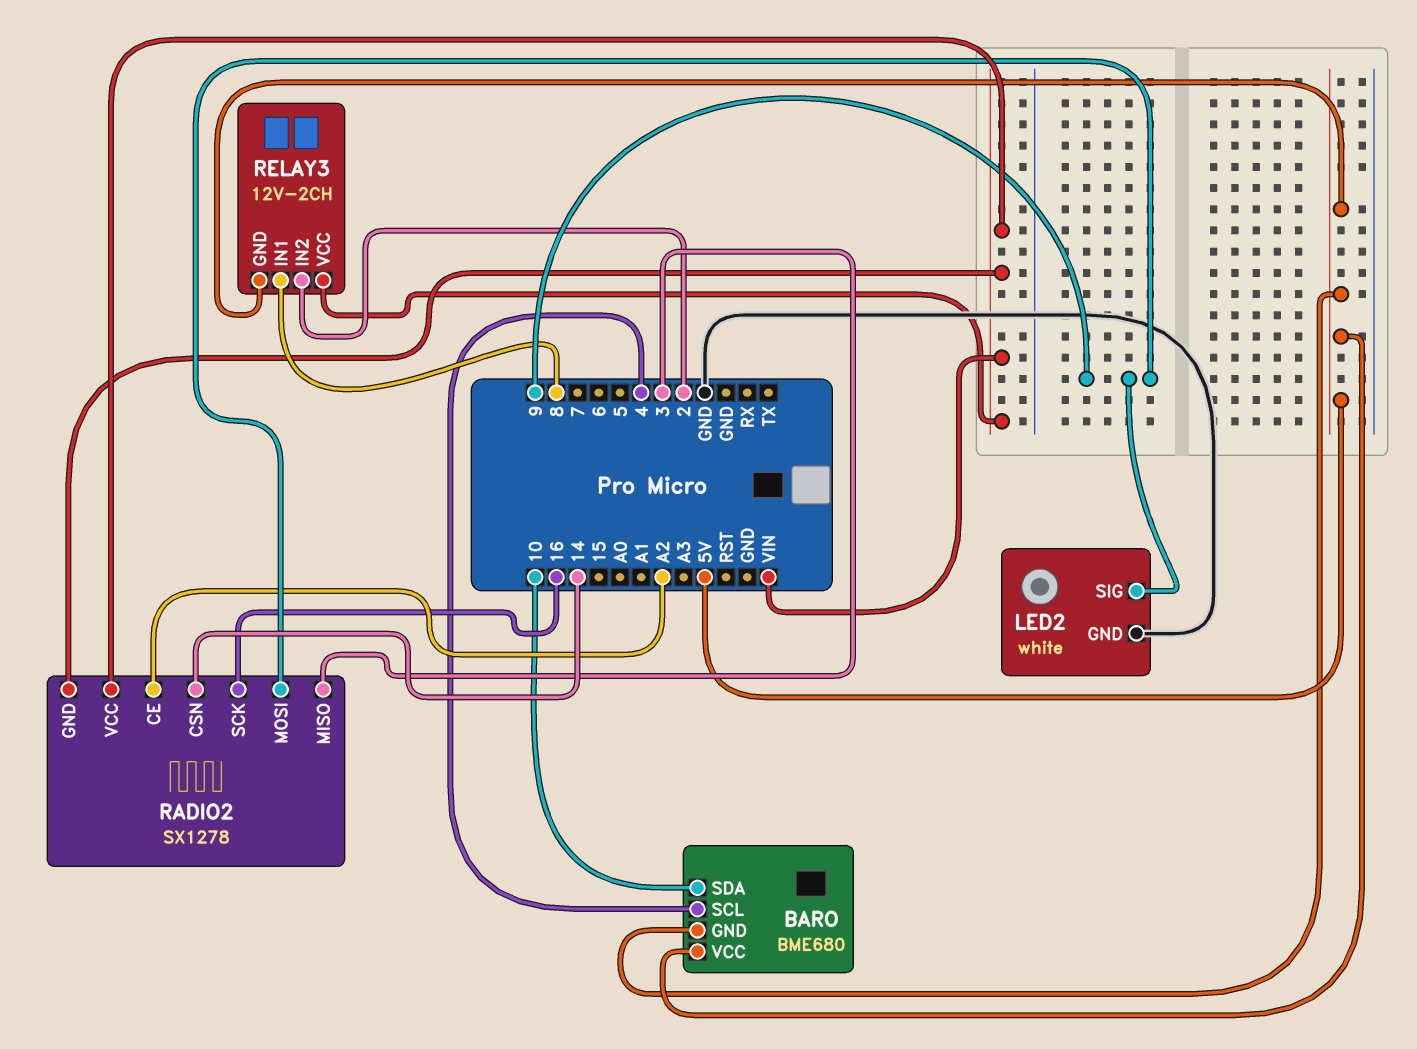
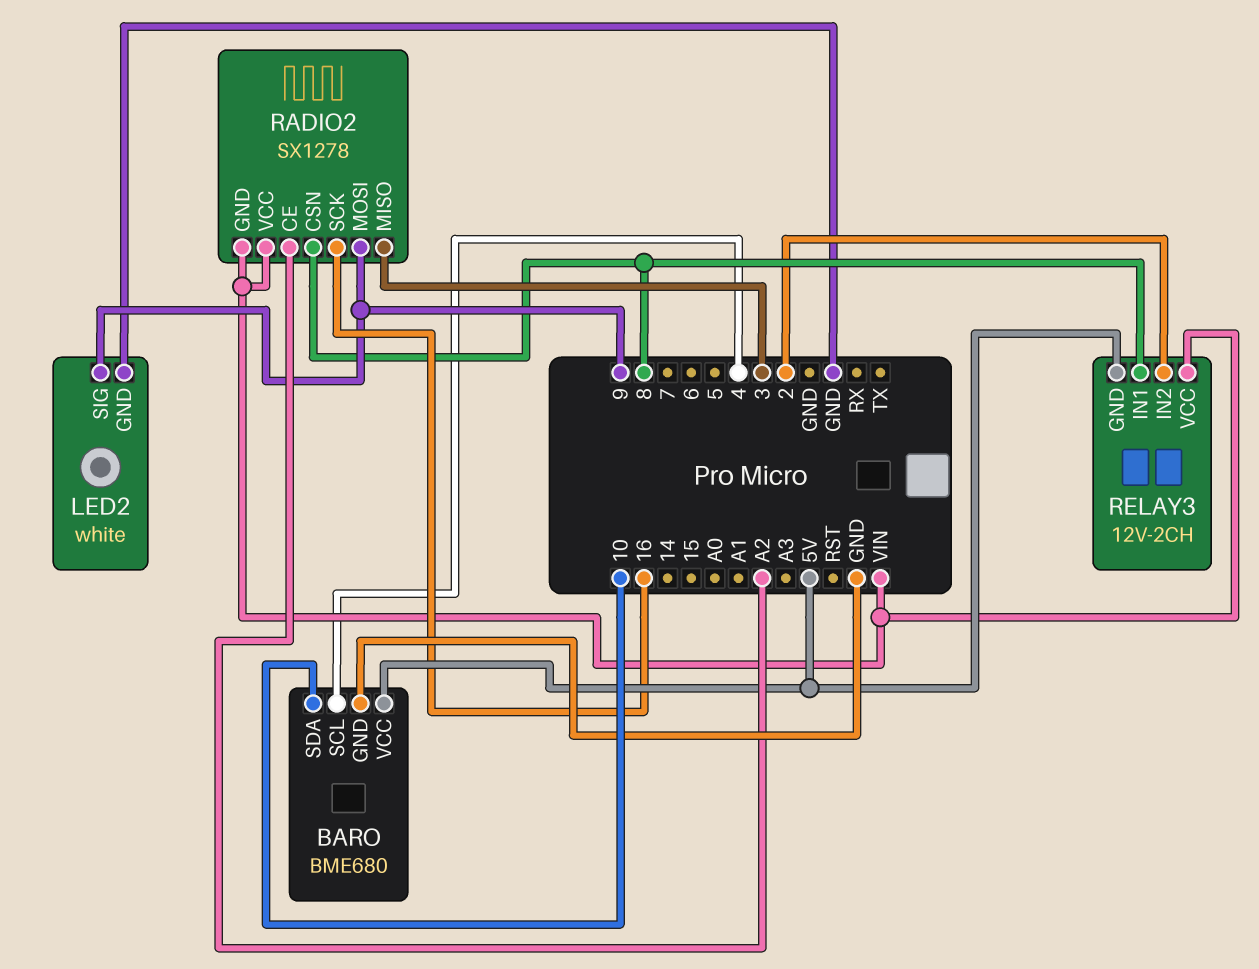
BARO pin GND: 5V -> GND
RADIO2 pin CSN: 14 -> 8

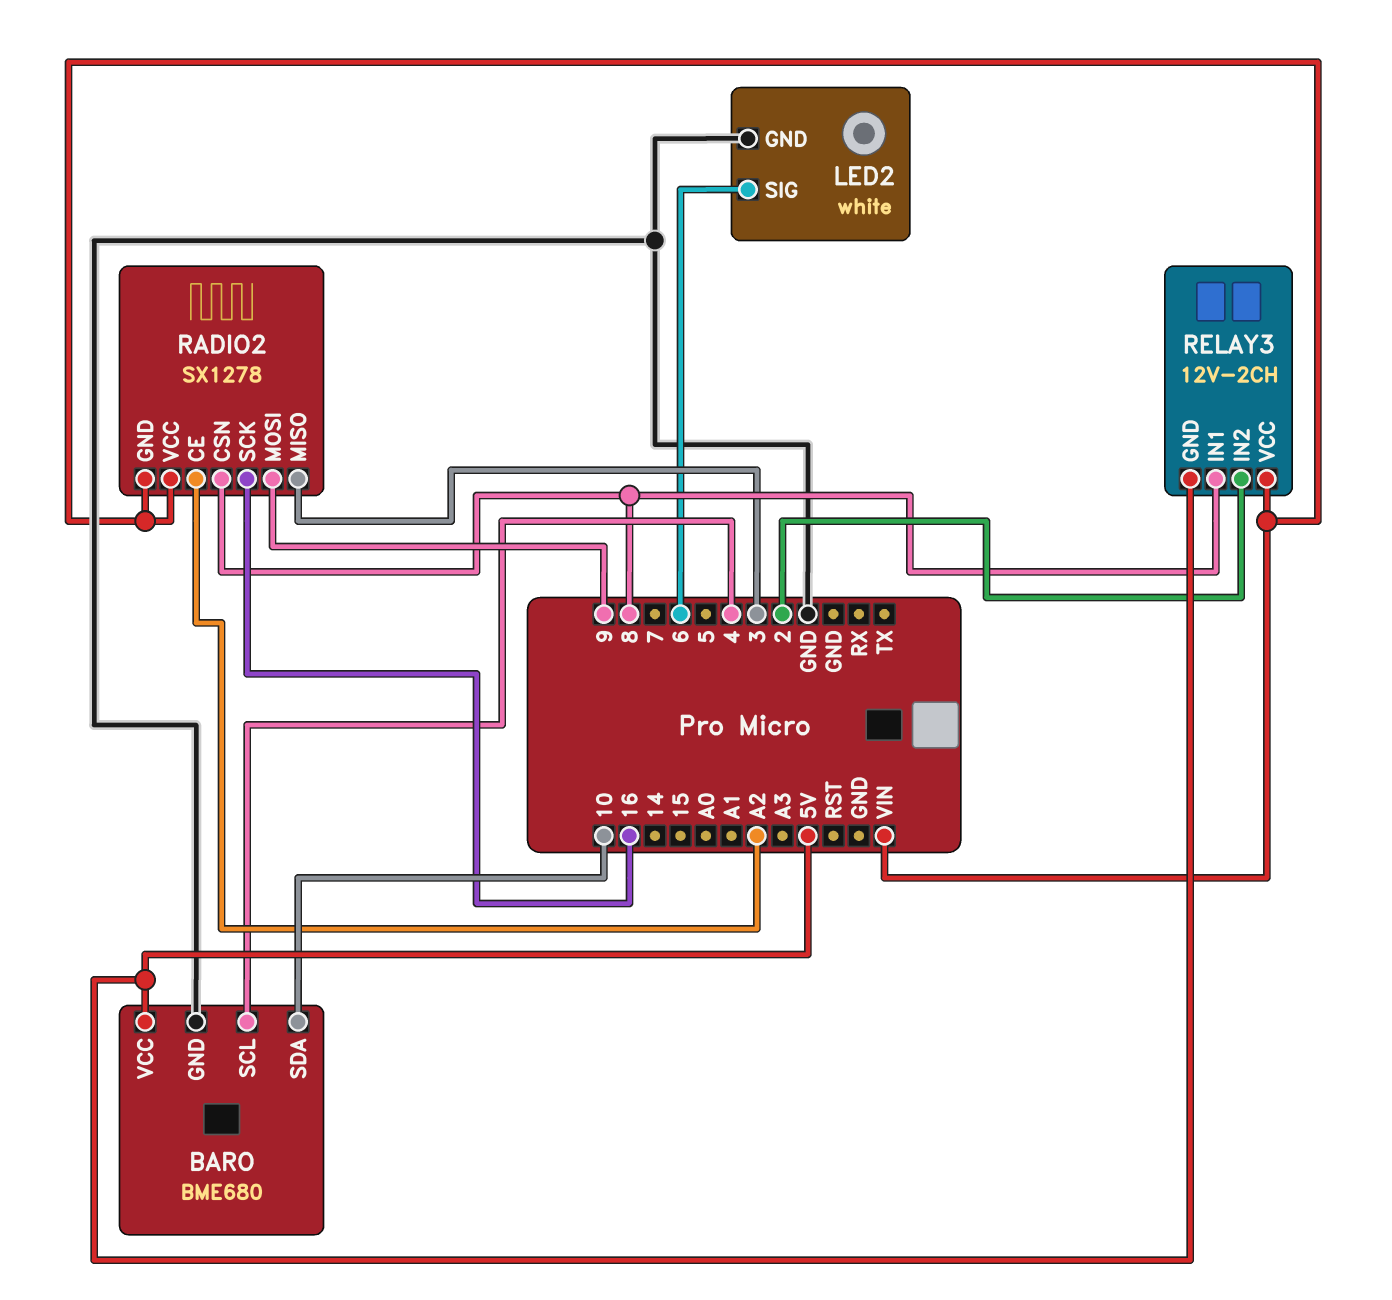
LED2 pin SIG: 9 -> 6

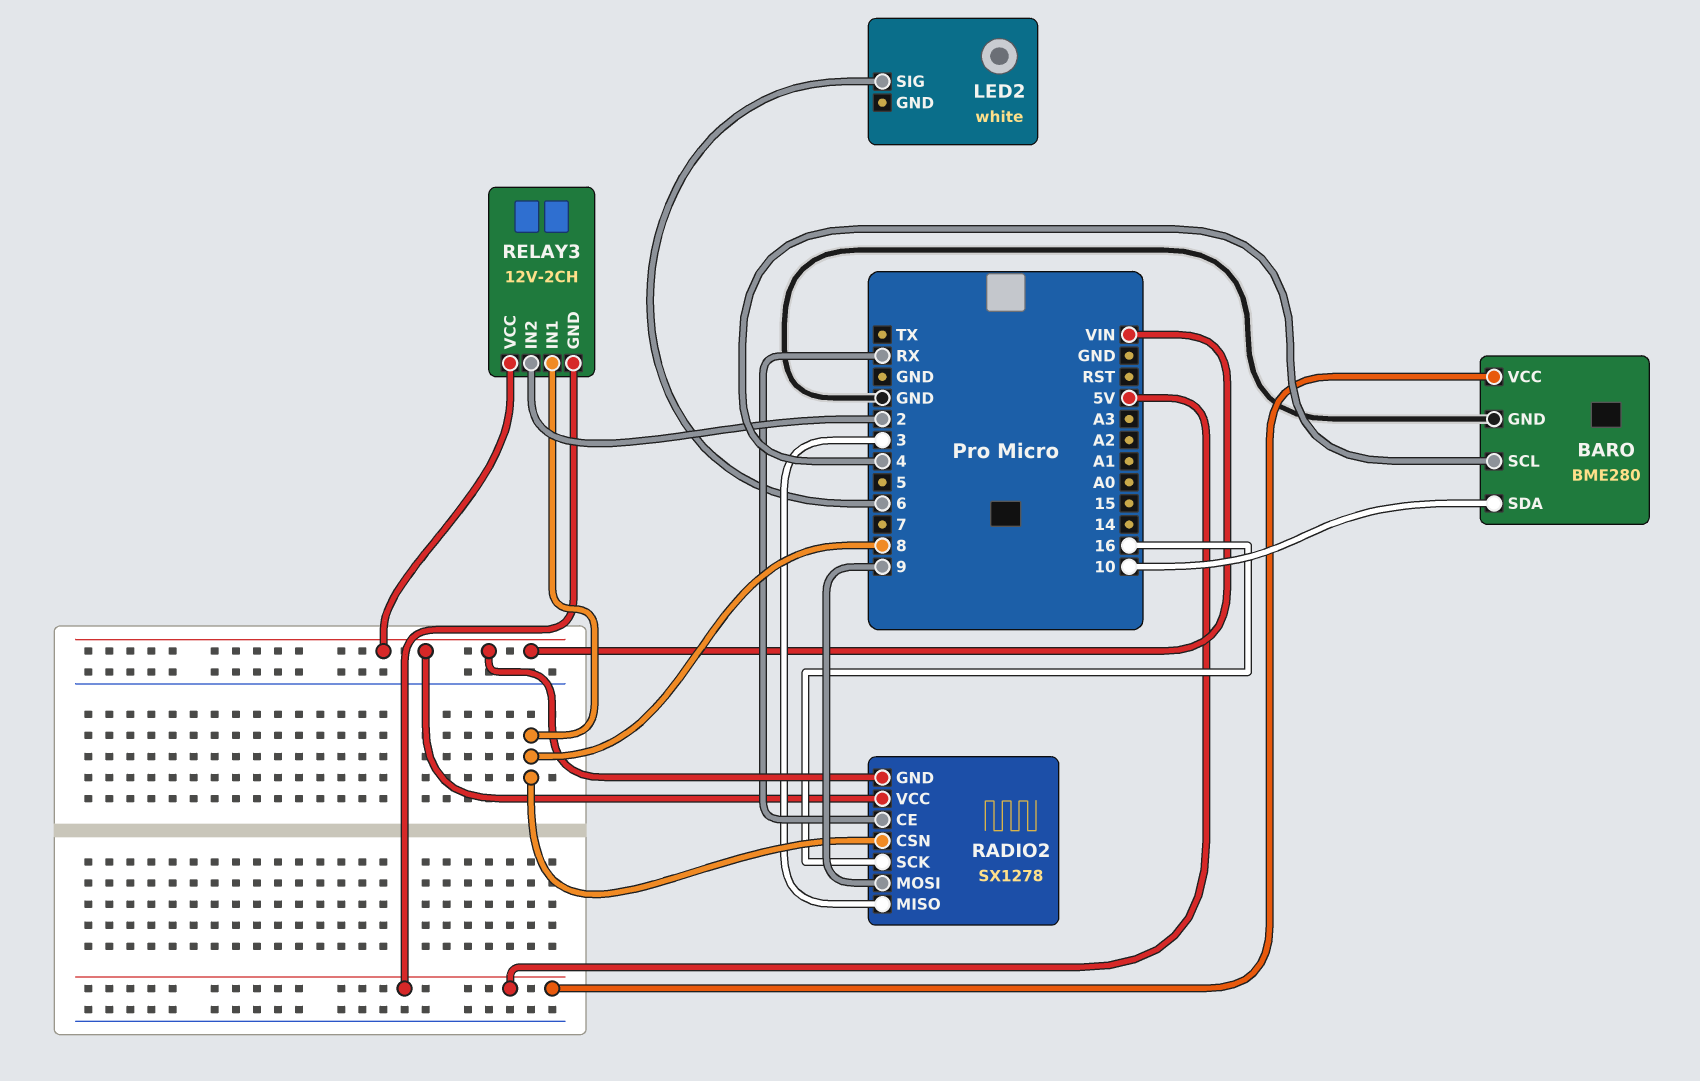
BARO: BME680 -> BME280
LED2 pin GND: GND -> none
RADIO2 pin CE: A2 -> RX

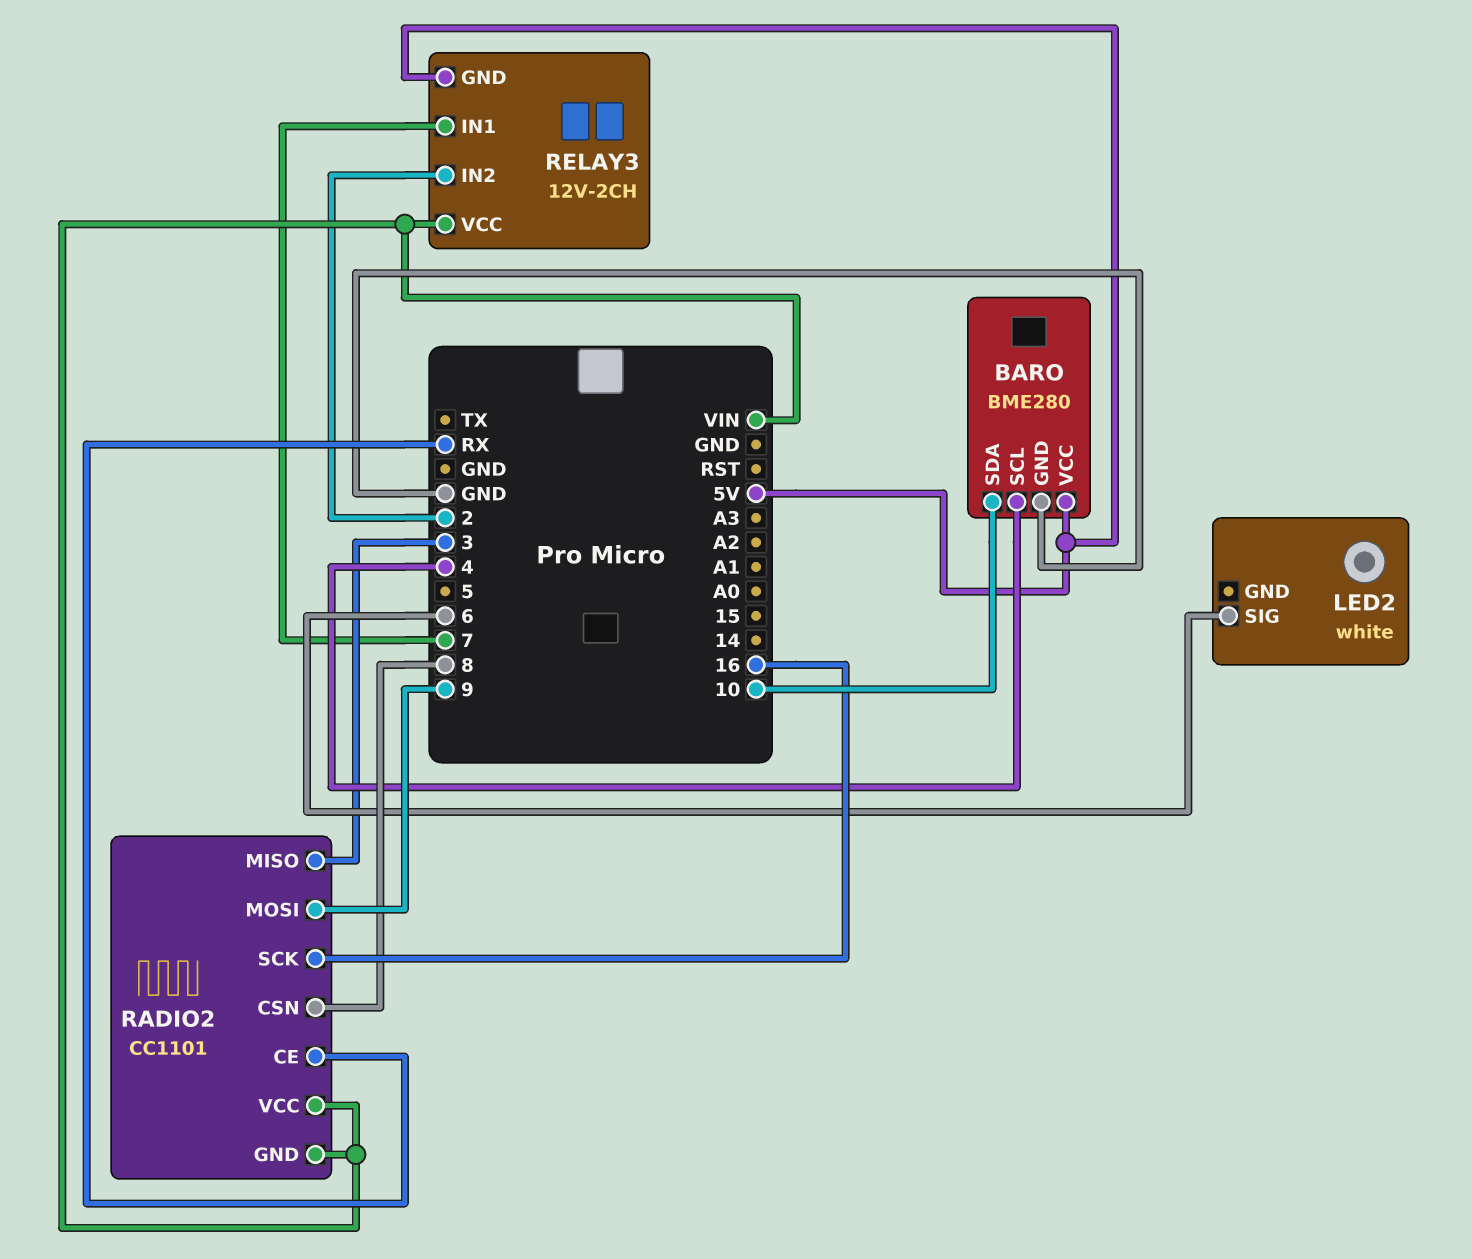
RADIO2: SX1278 -> CC1101
RELAY3 pin IN1: 8 -> 7

